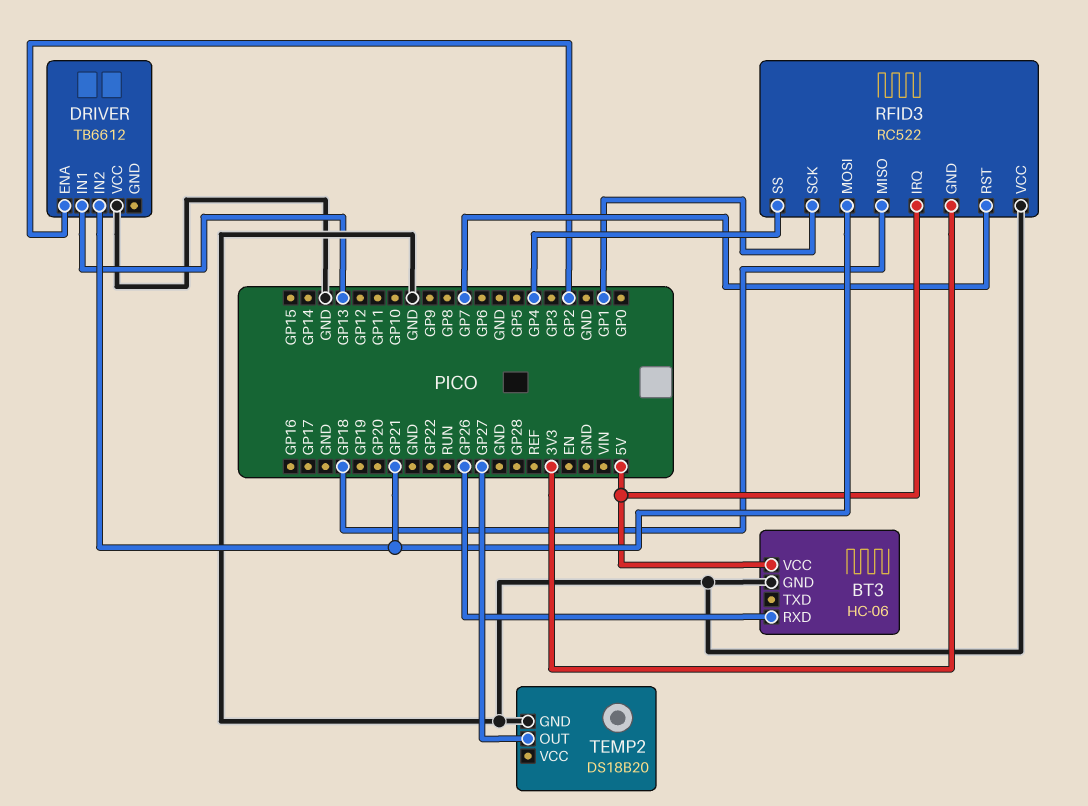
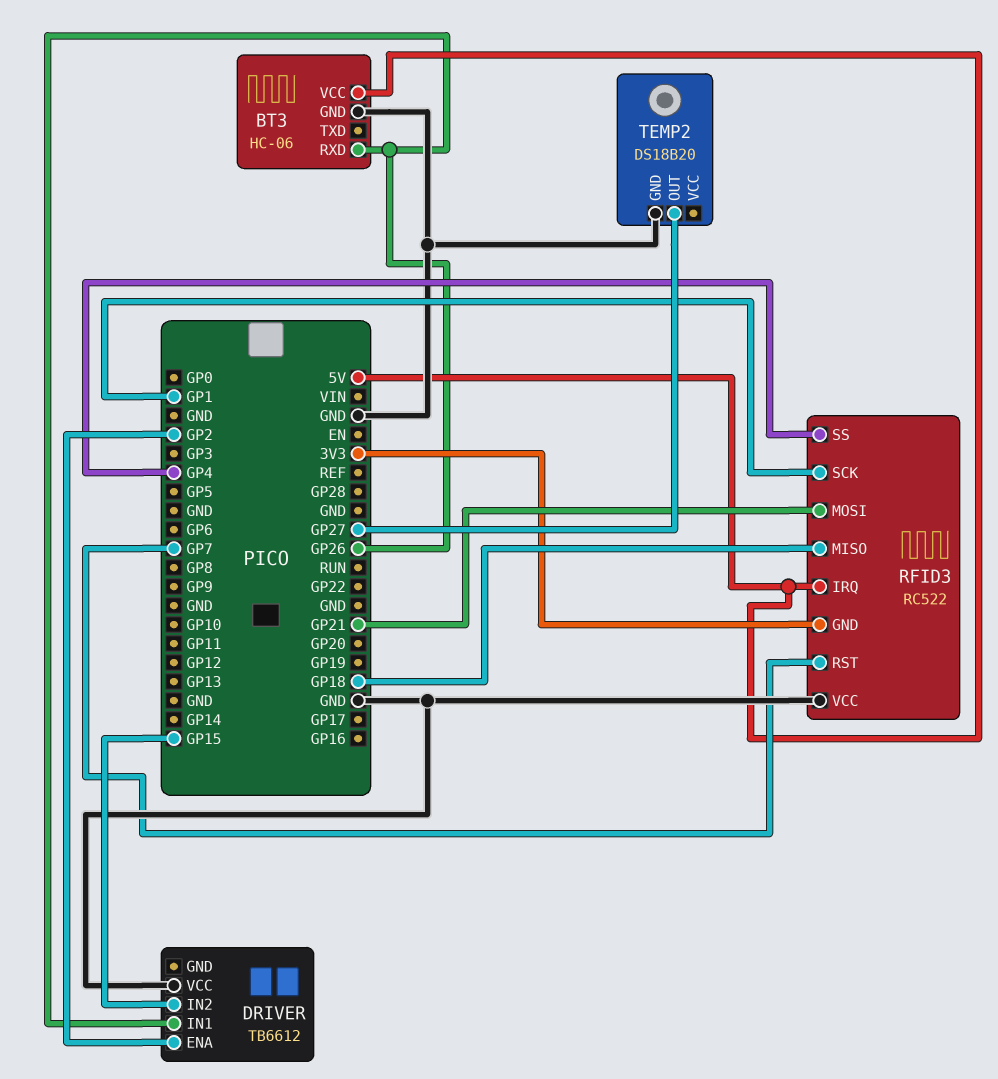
DRIVER pin IN1: GP13 -> GP26
DRIVER pin IN2: GP21 -> GP15

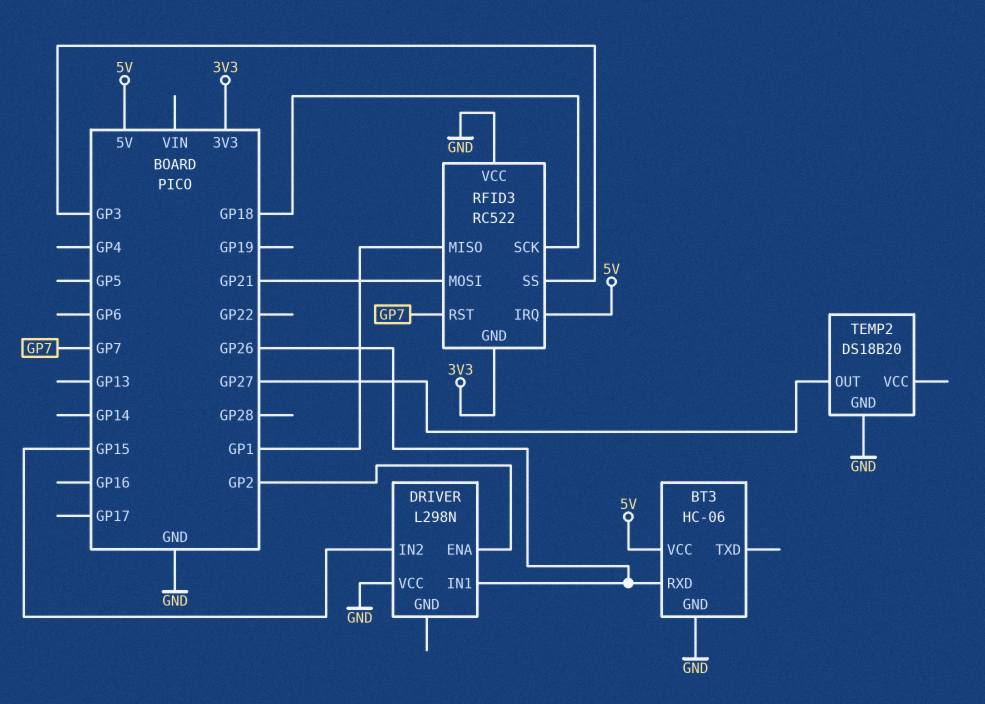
DRIVER: TB6612 -> L298N
RFID3 pin MISO: GP18 -> GP1
RFID3 pin SCK: GP1 -> GP18
RFID3 pin SS: GP4 -> GP3

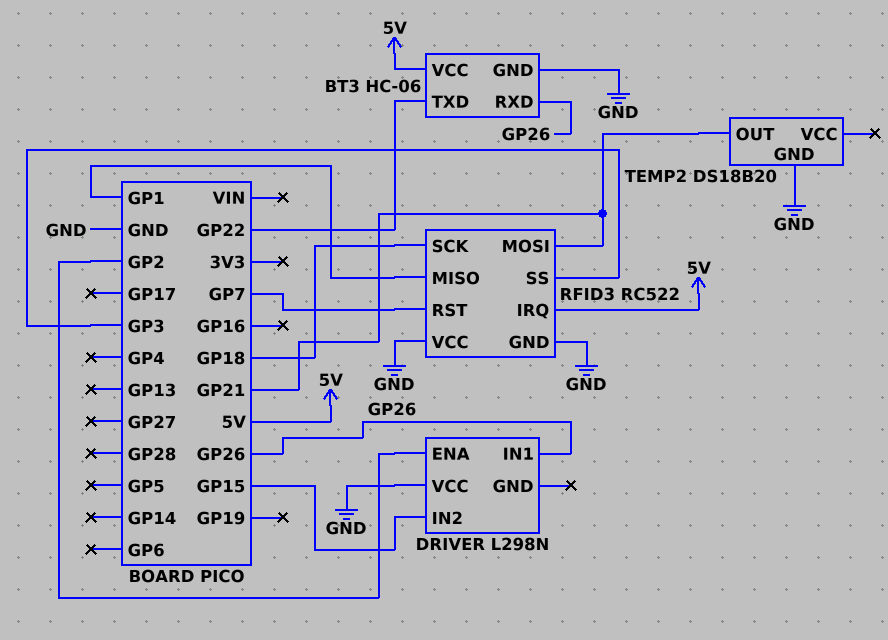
BT3 pin TXD: none -> GP22
RFID3 pin GND: 3V3 -> GND
TEMP2 pin OUT: GP27 -> GP21

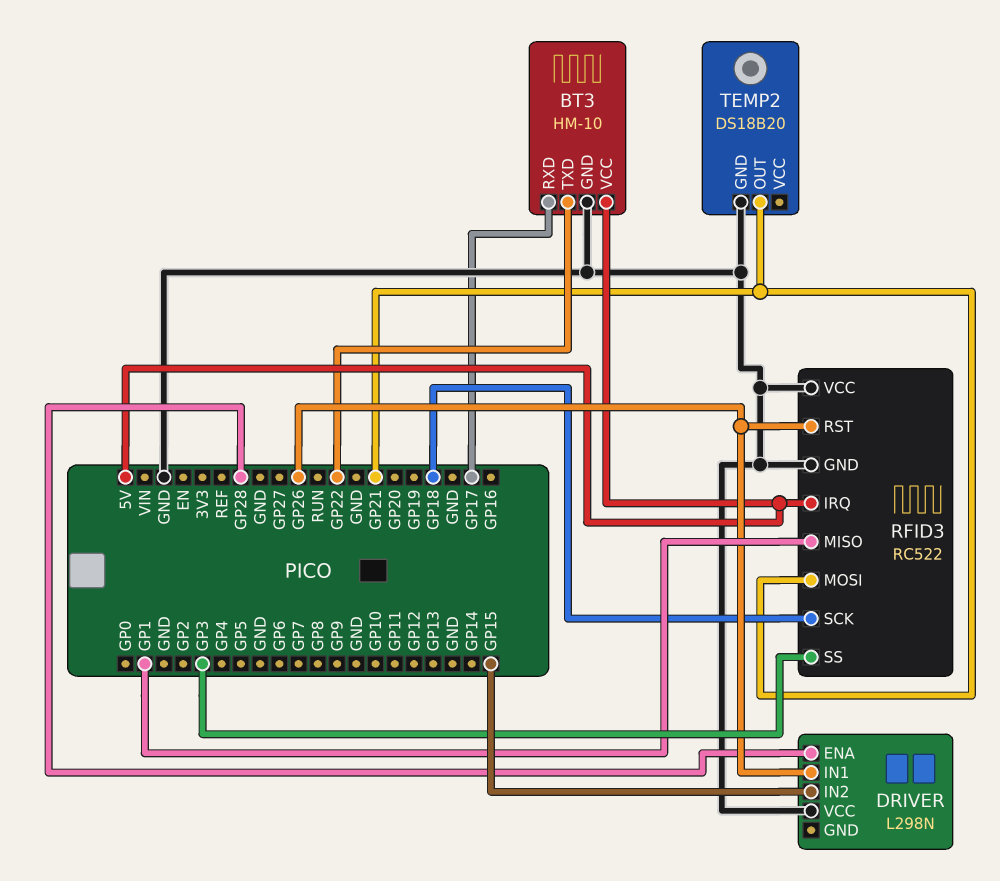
BT3: HC-06 -> HM-10
BT3 pin RXD: GP26 -> GP17
DRIVER pin ENA: GP2 -> GP28
RFID3 pin RST: GP7 -> GP26

